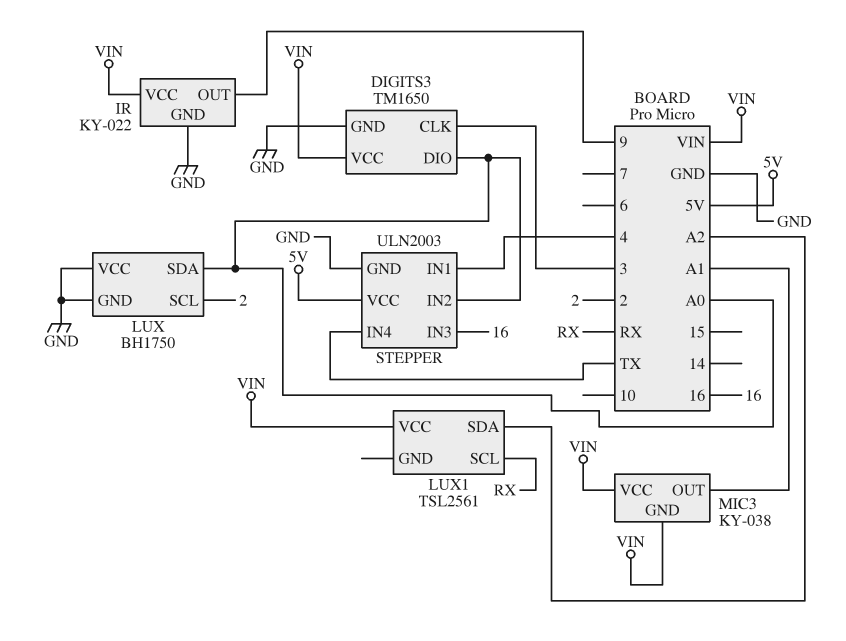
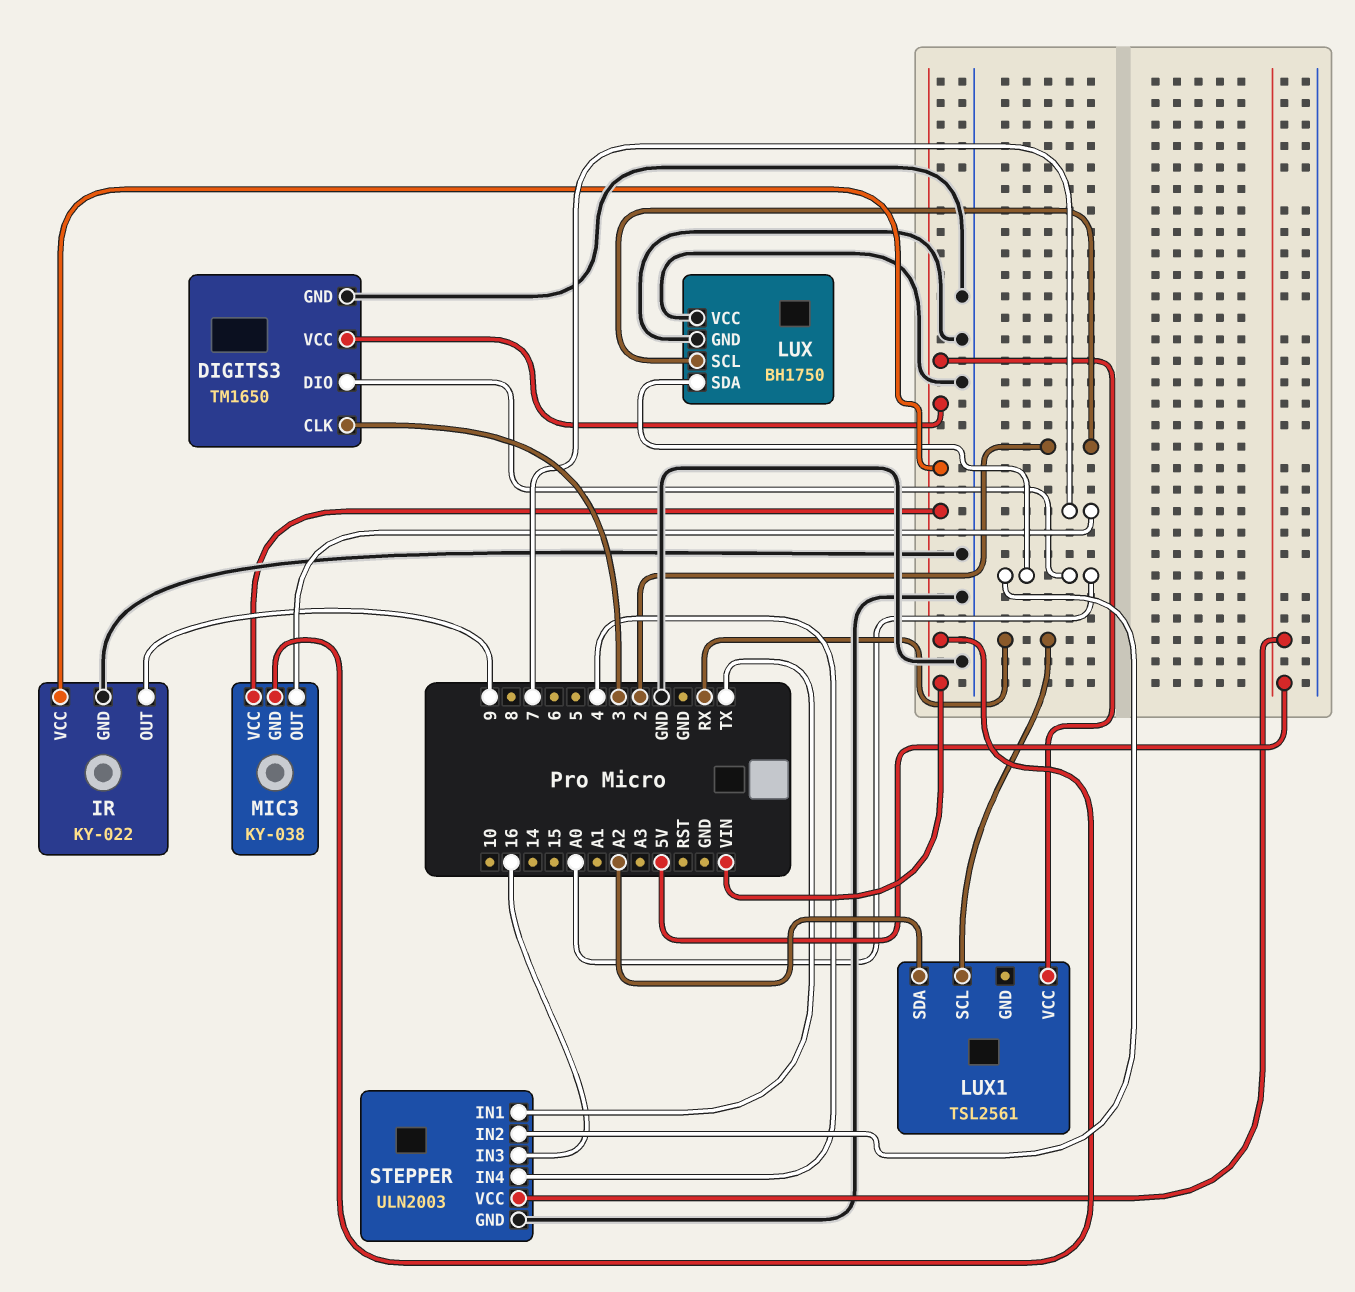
MIC3 pin OUT: A1 -> 7
STEPPER pin IN1: 4 -> TX
STEPPER pin IN4: TX -> 4

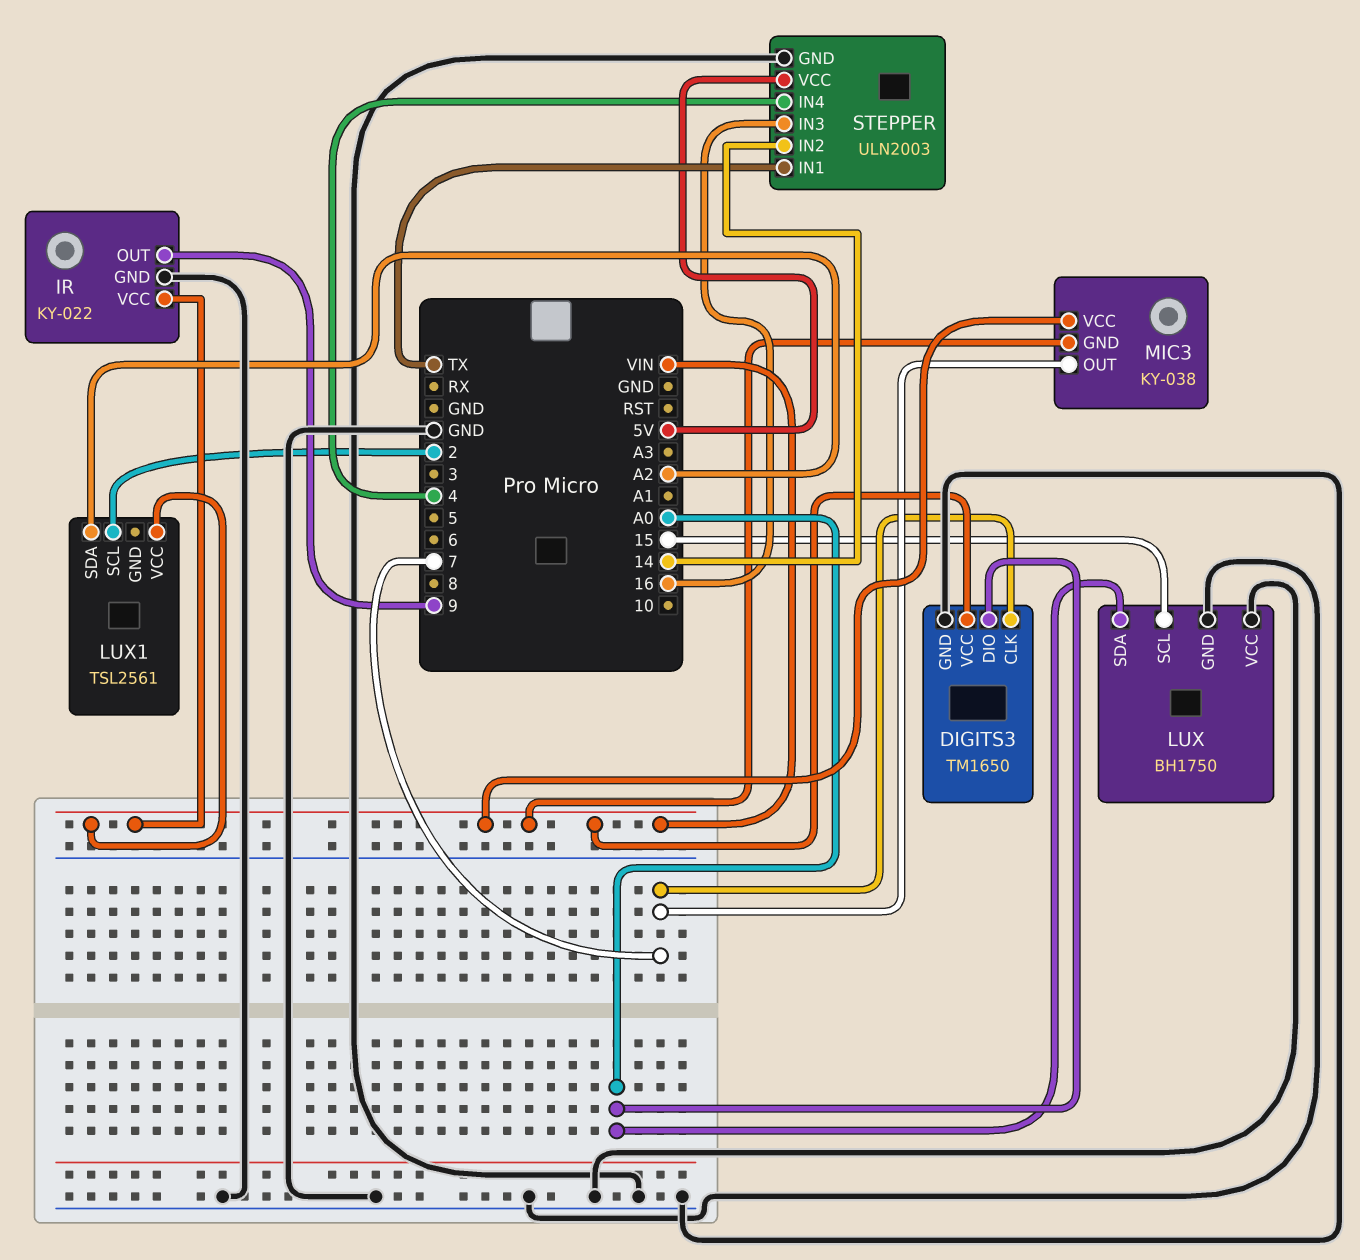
DIGITS3 pin CLK: 3 -> 7
LUX pin SCL: 2 -> 15
LUX1 pin SCL: RX -> 2
STEPPER pin IN2: A0 -> 14

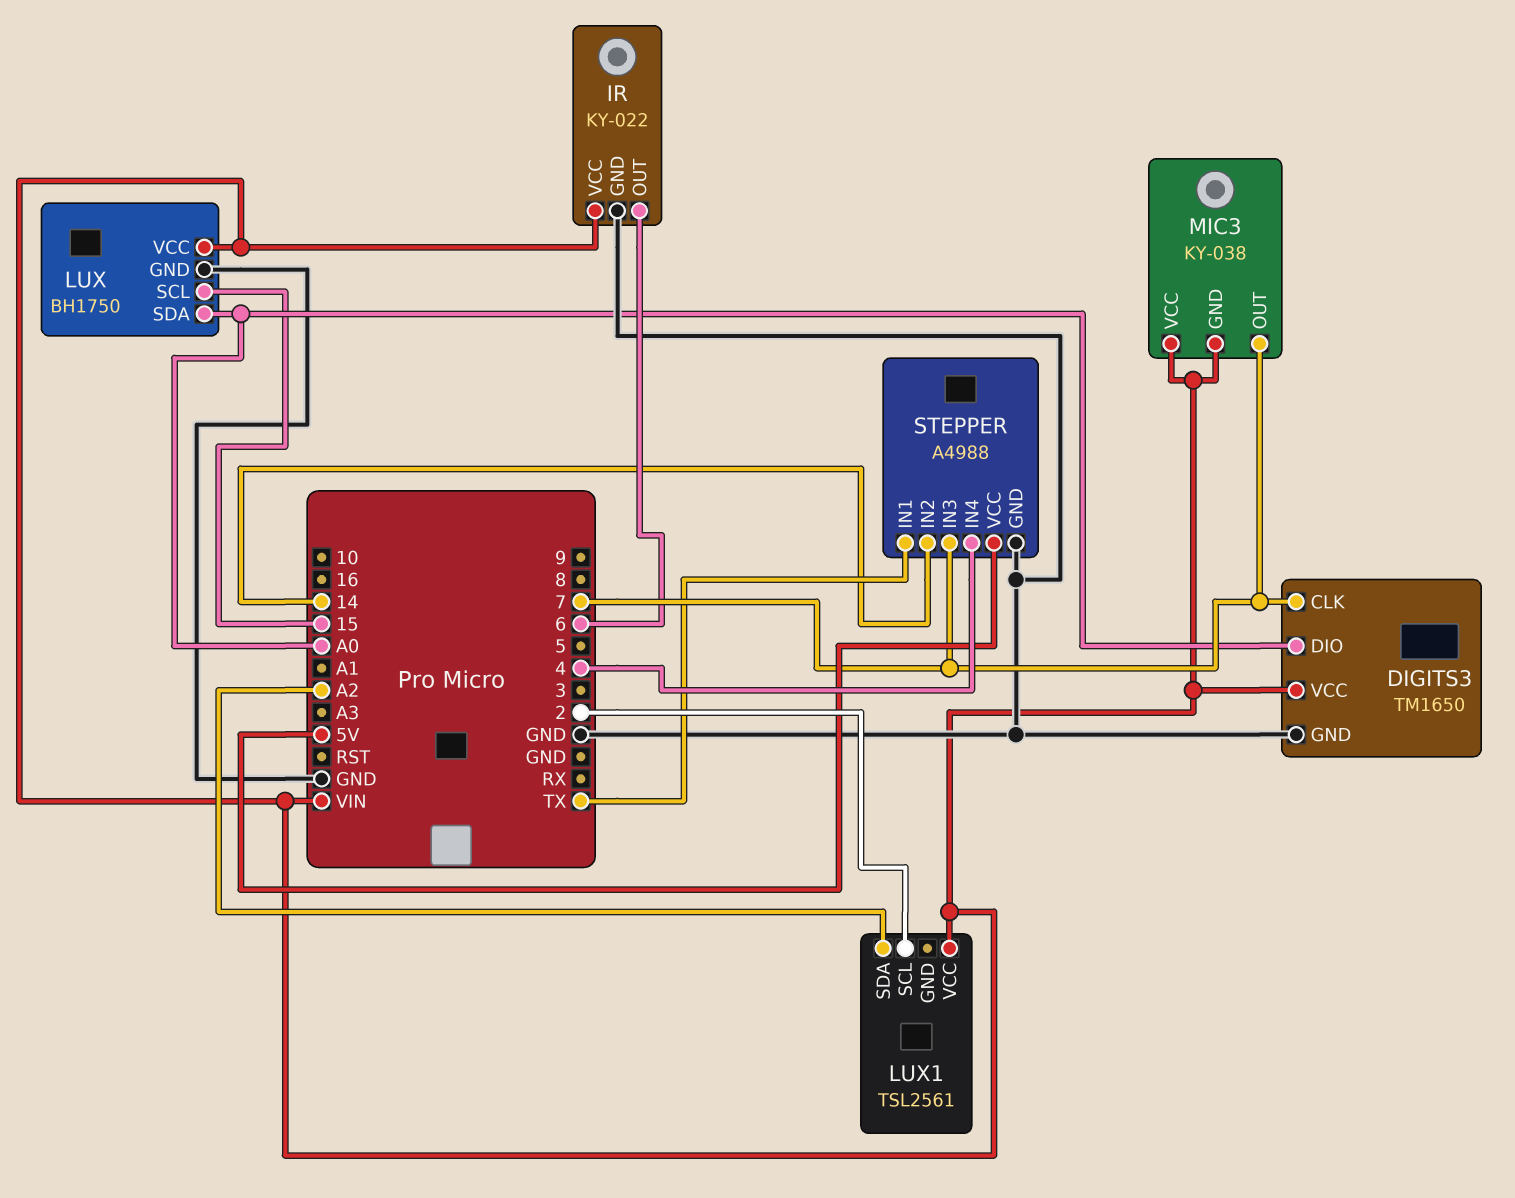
IR pin OUT: 9 -> 6
LUX pin VCC: GND -> VIN
STEPPER: ULN2003 -> A4988
STEPPER pin IN3: 16 -> 7

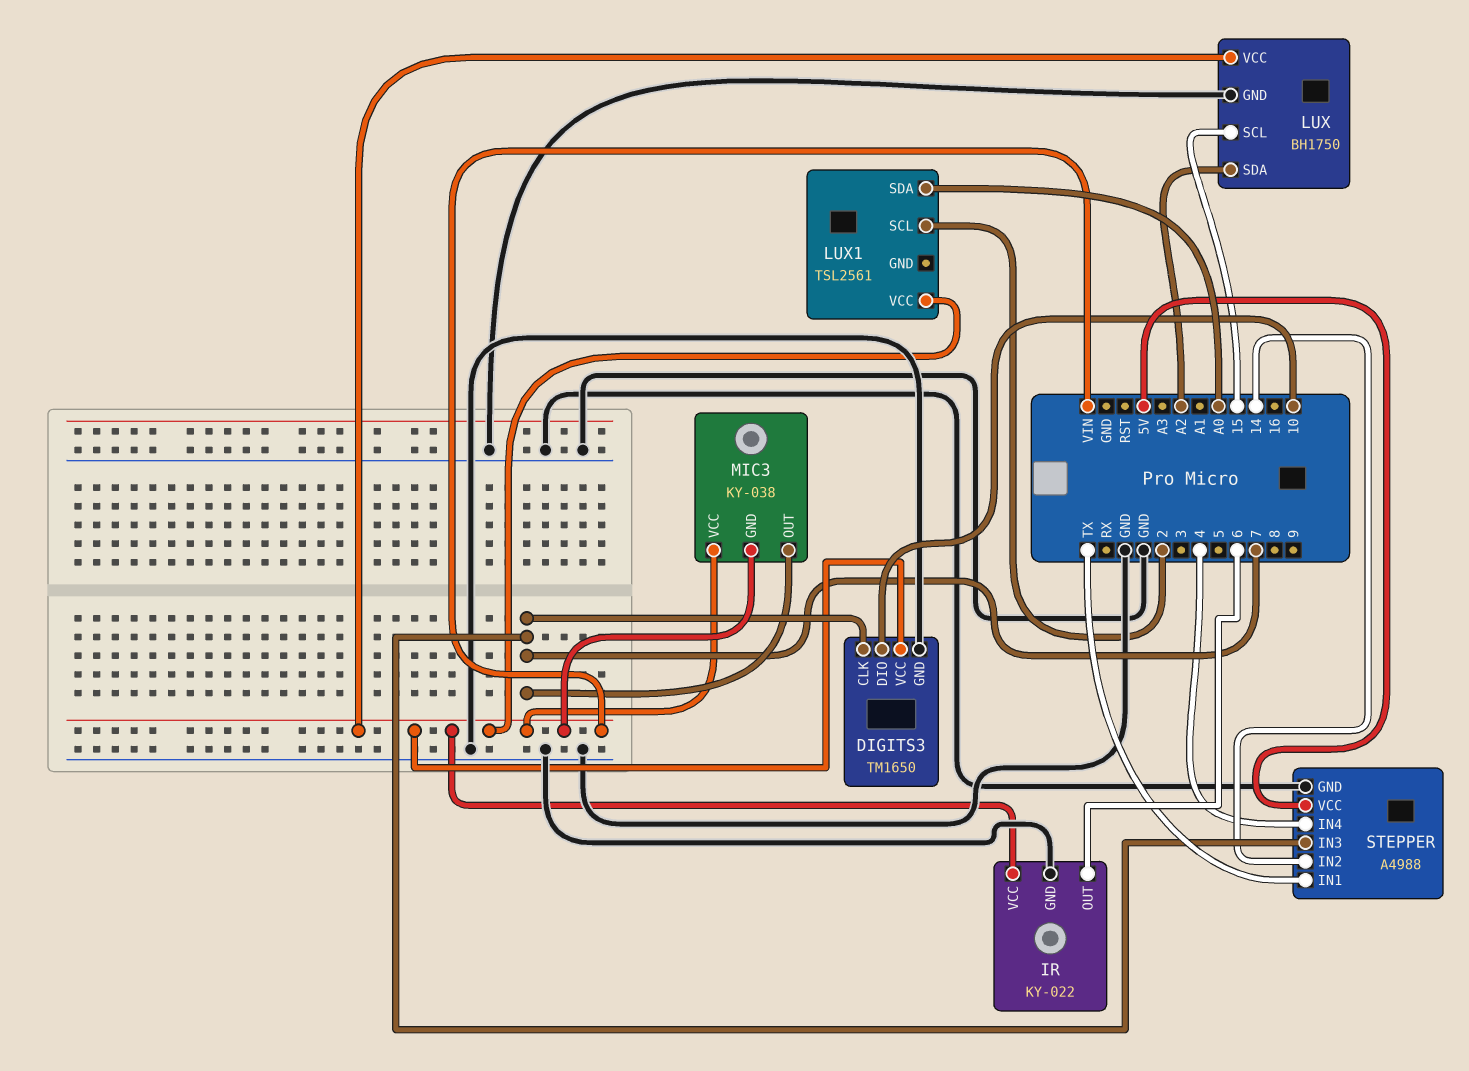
DIGITS3 pin DIO: A0 -> 10
LUX pin SDA: A0 -> A2
LUX1 pin SDA: A2 -> A0

